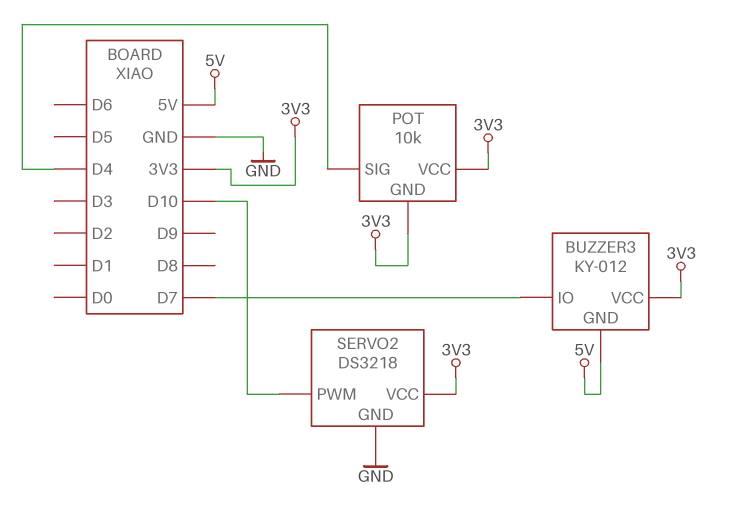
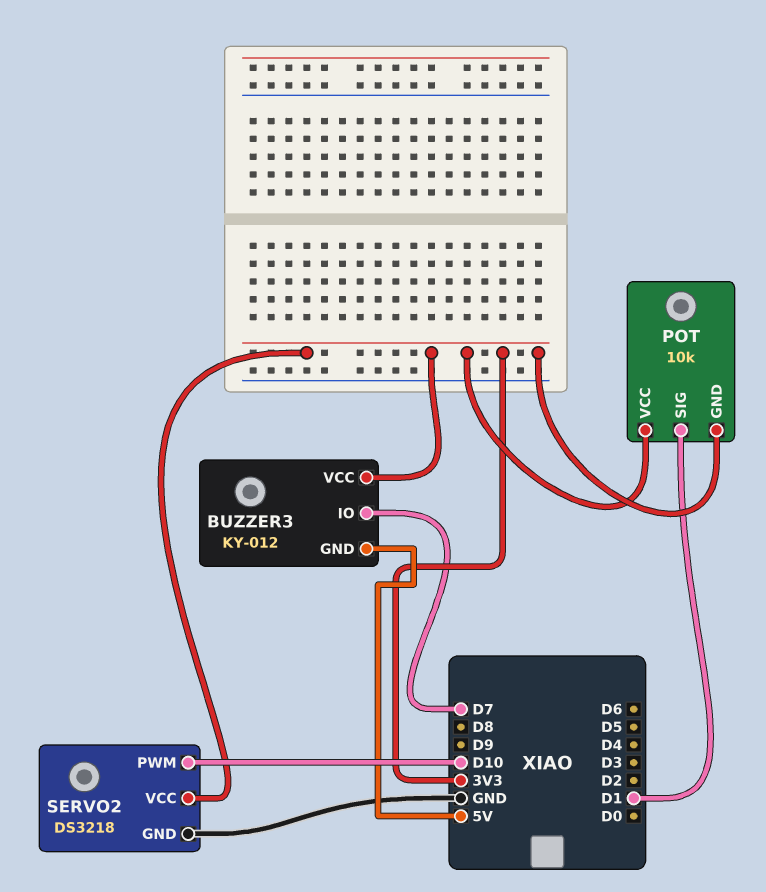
POT pin SIG: D4 -> D1

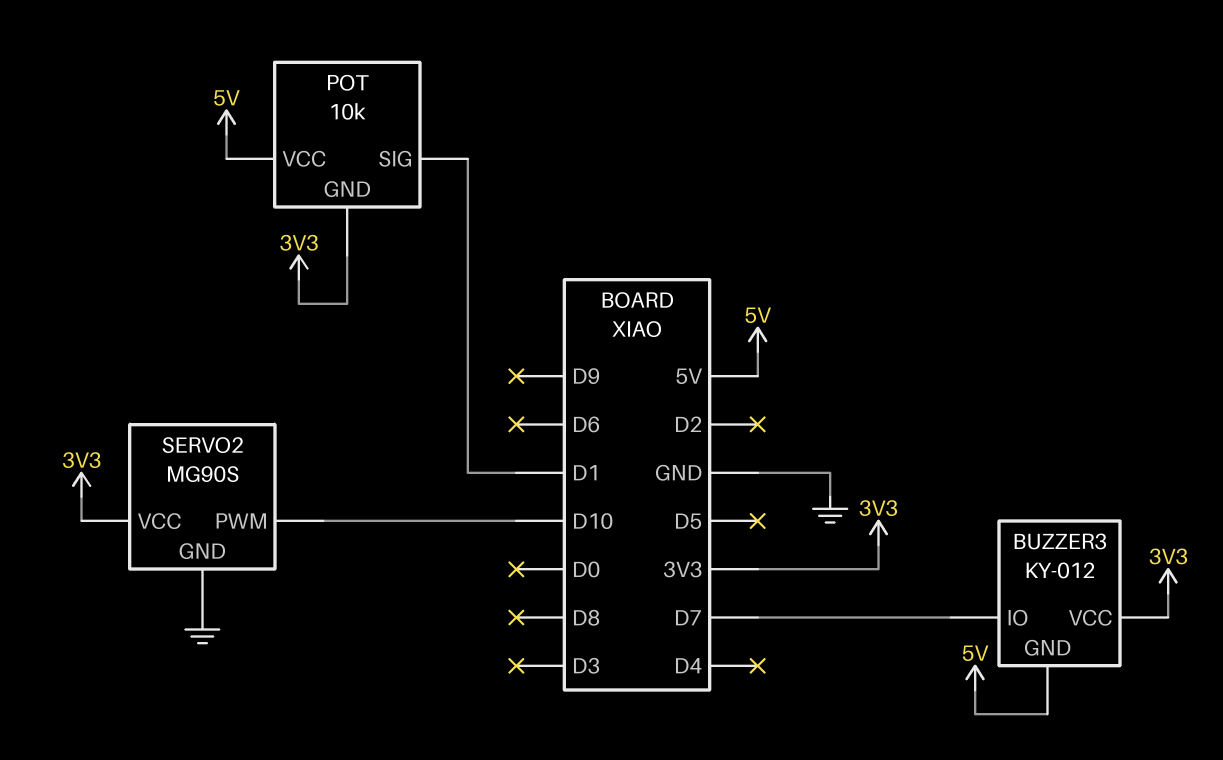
POT pin VCC: 3V3 -> 5V
SERVO2: DS3218 -> MG90S

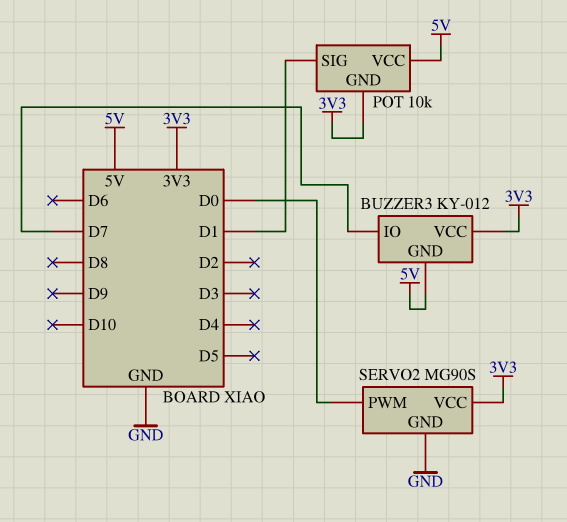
SERVO2 pin PWM: D10 -> D0

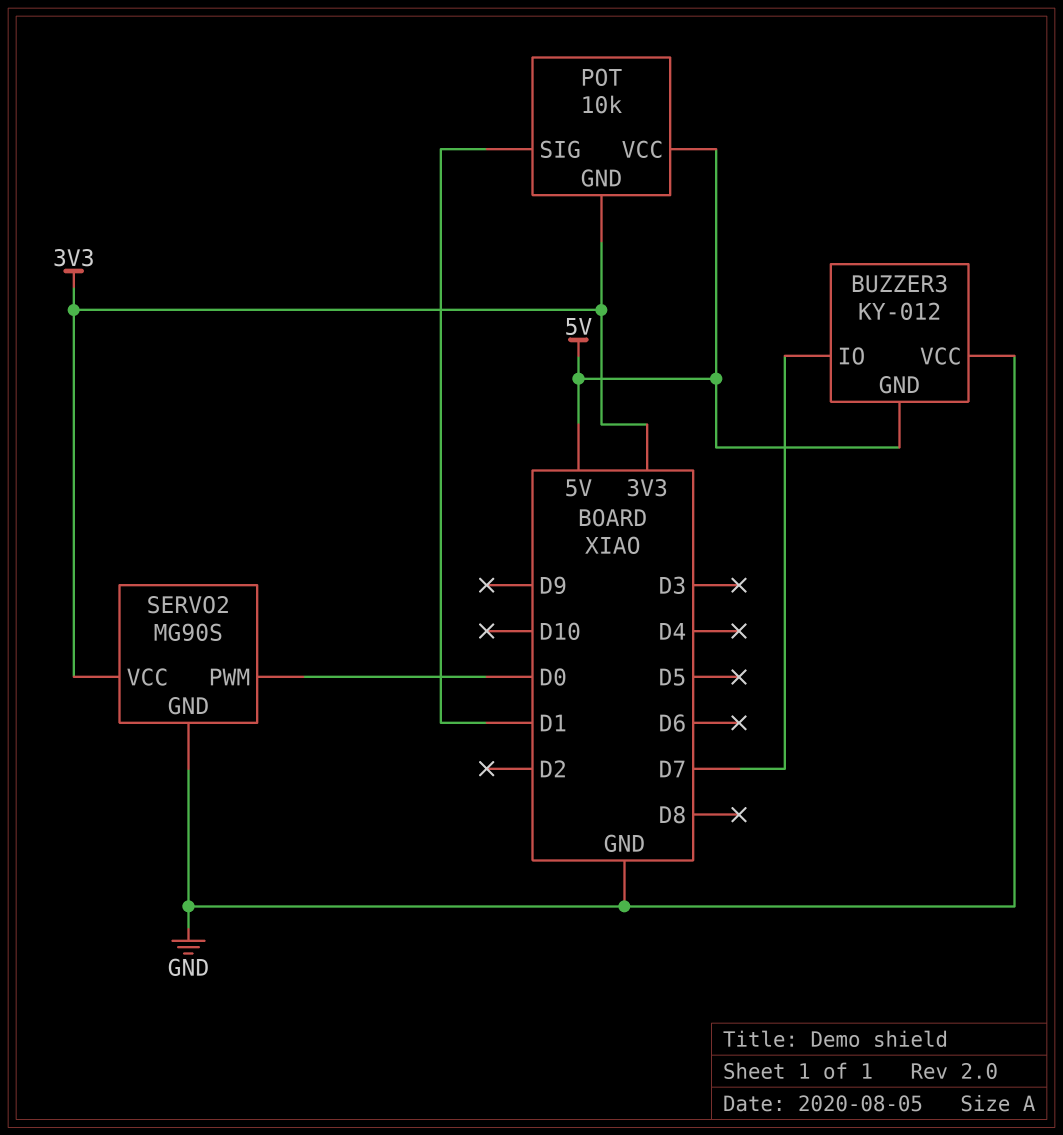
BUZZER3 pin VCC: 3V3 -> GND

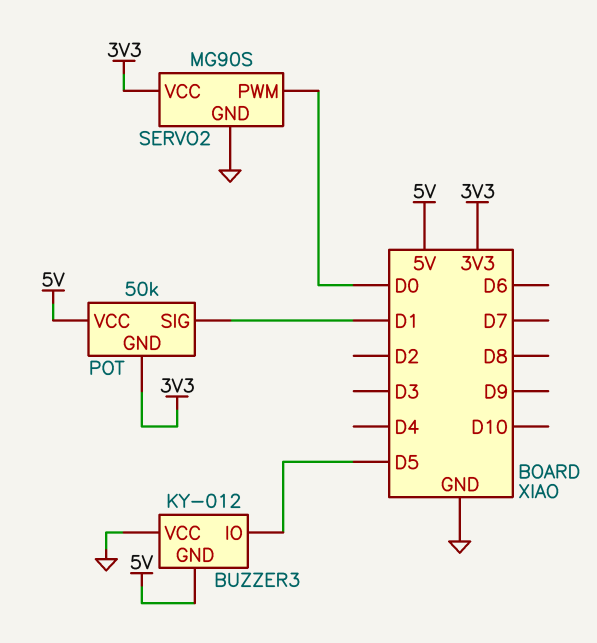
BUZZER3 pin IO: D7 -> D5
POT: 10k -> 50k

